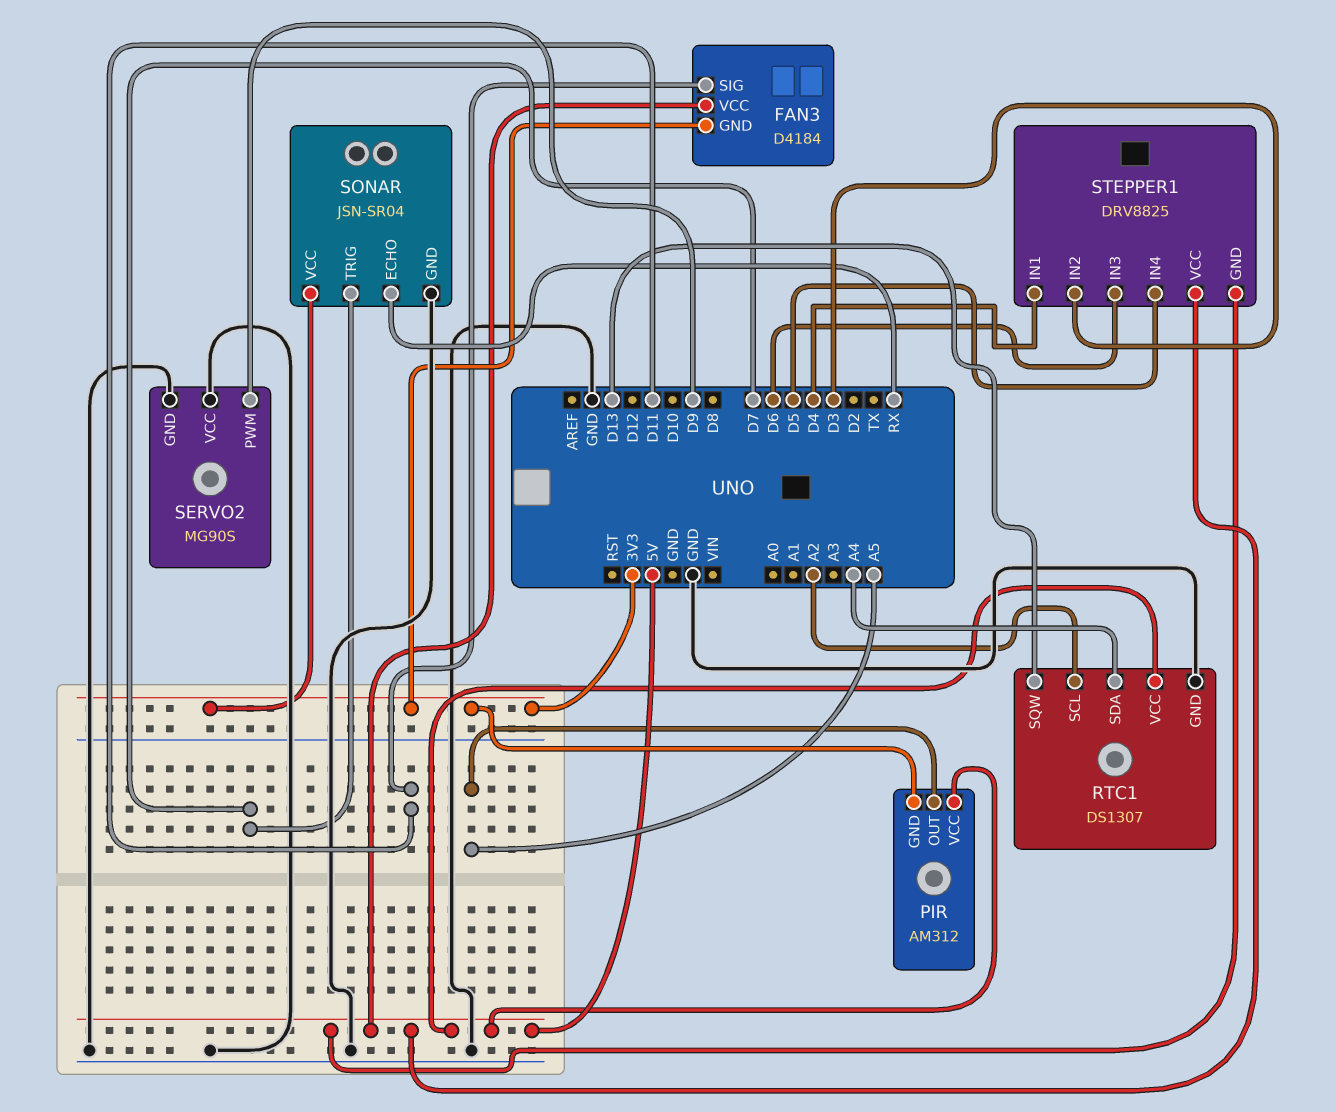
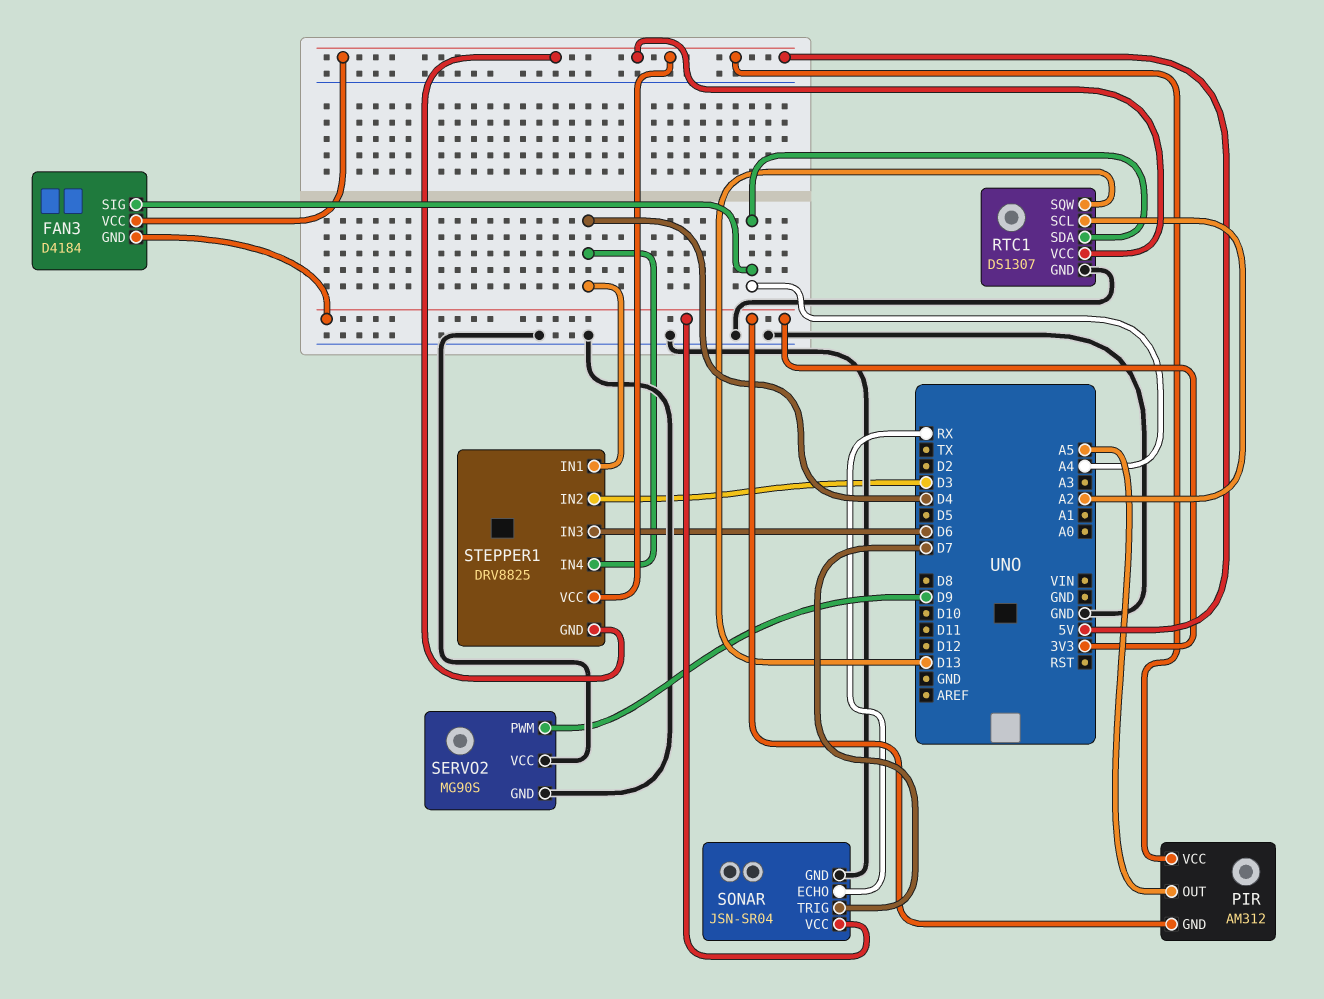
FAN3 pin SIG: D11 -> A4
STEPPER1 pin IN4: D5 -> D4

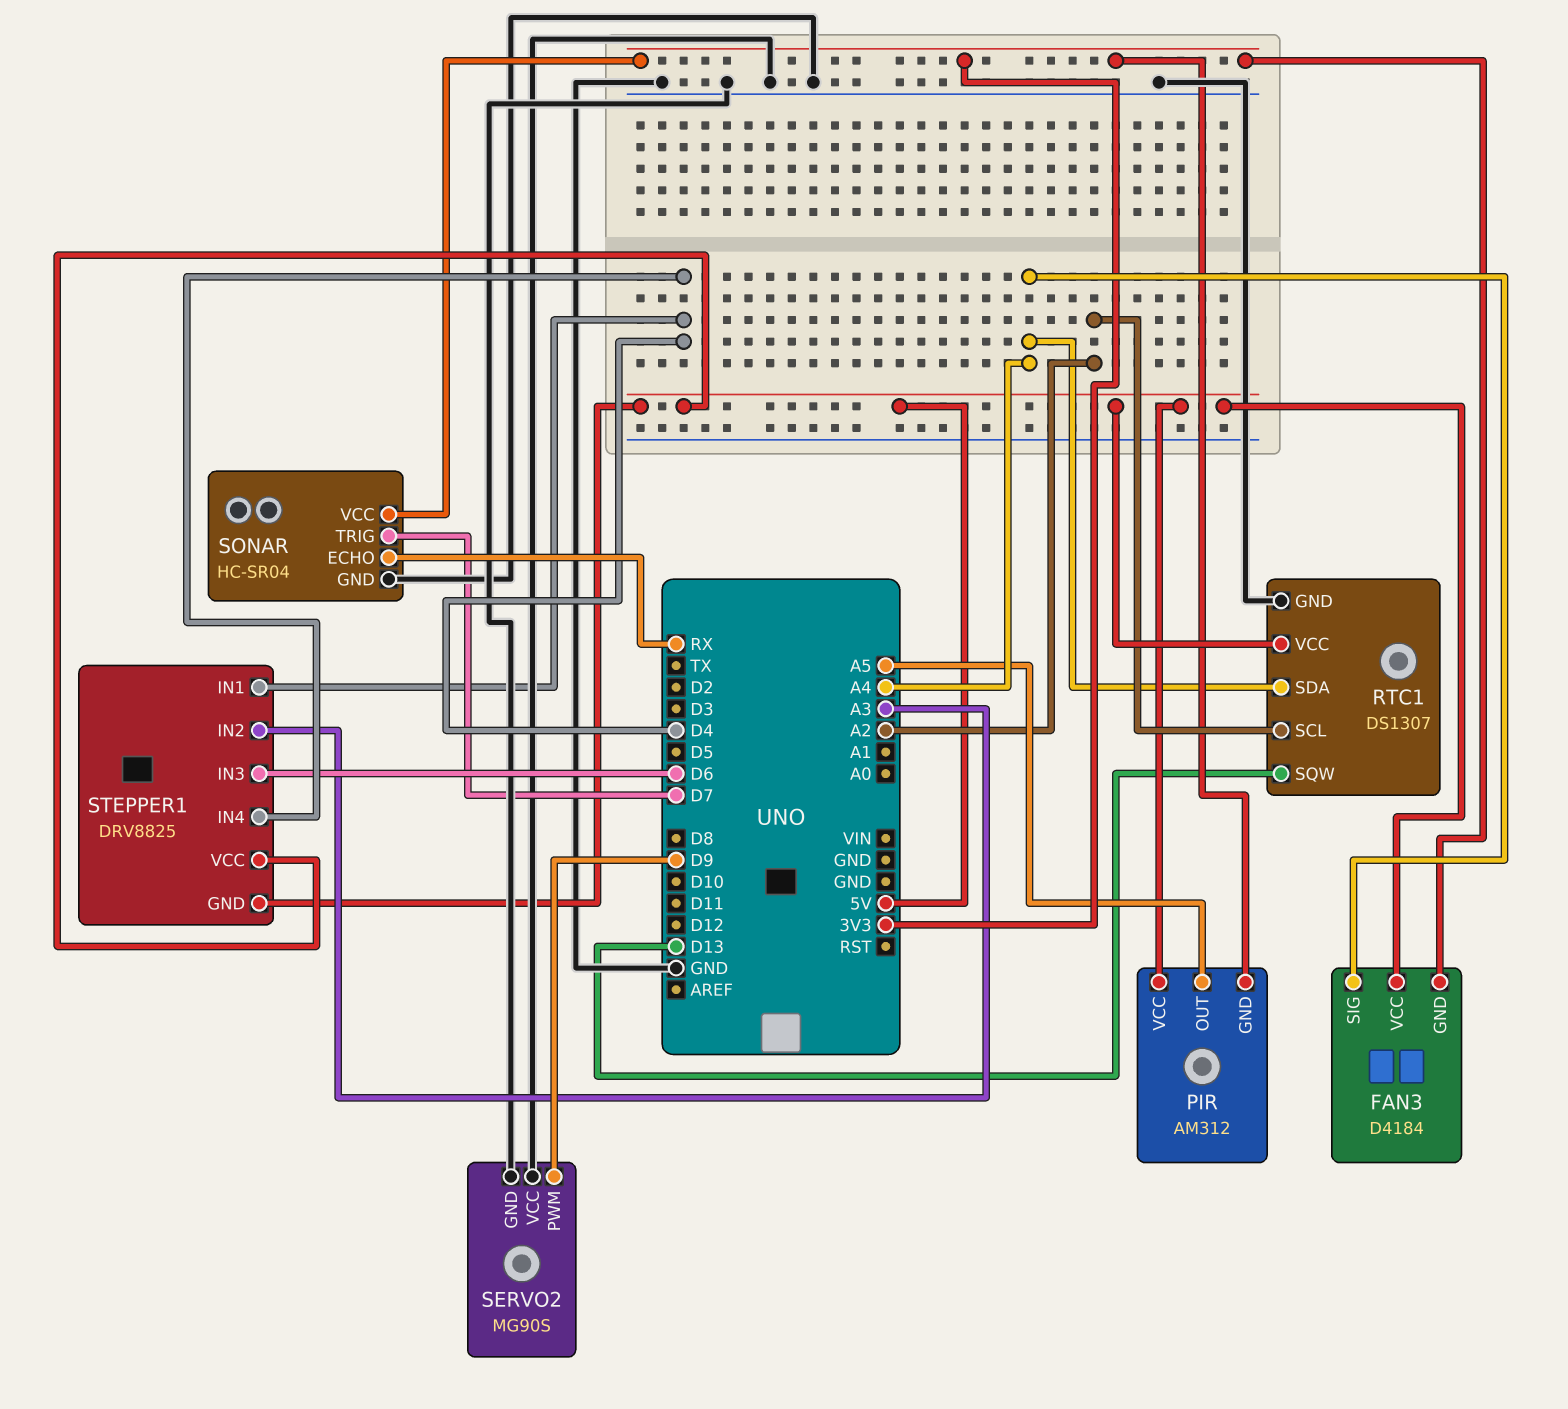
SONAR: JSN-SR04 -> HC-SR04
STEPPER1 pin IN2: D3 -> A3

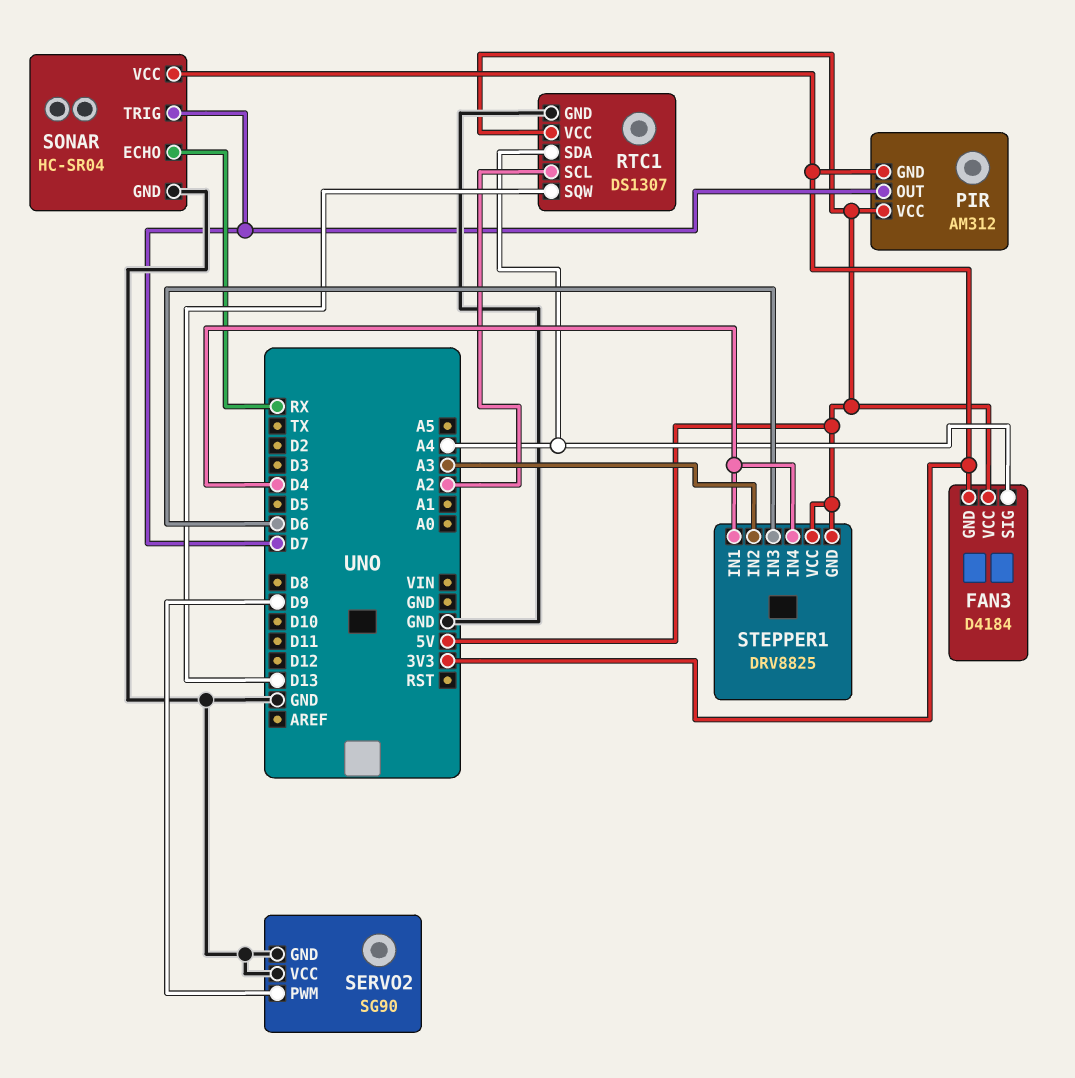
PIR pin OUT: A5 -> D7
SERVO2: MG90S -> SG90

